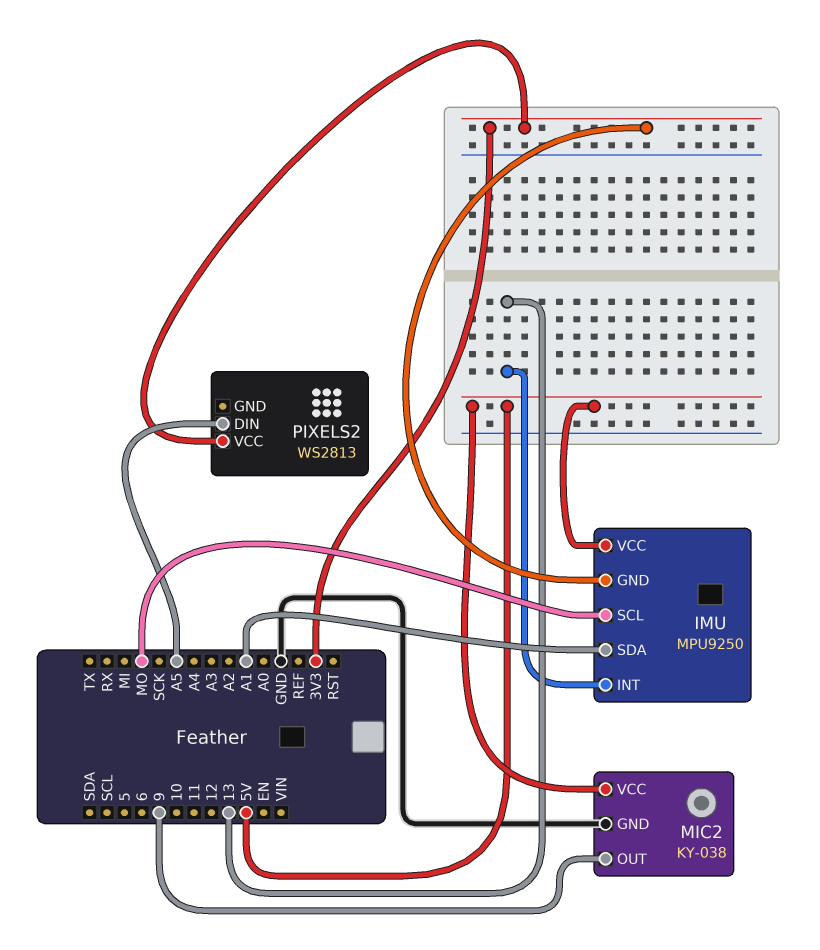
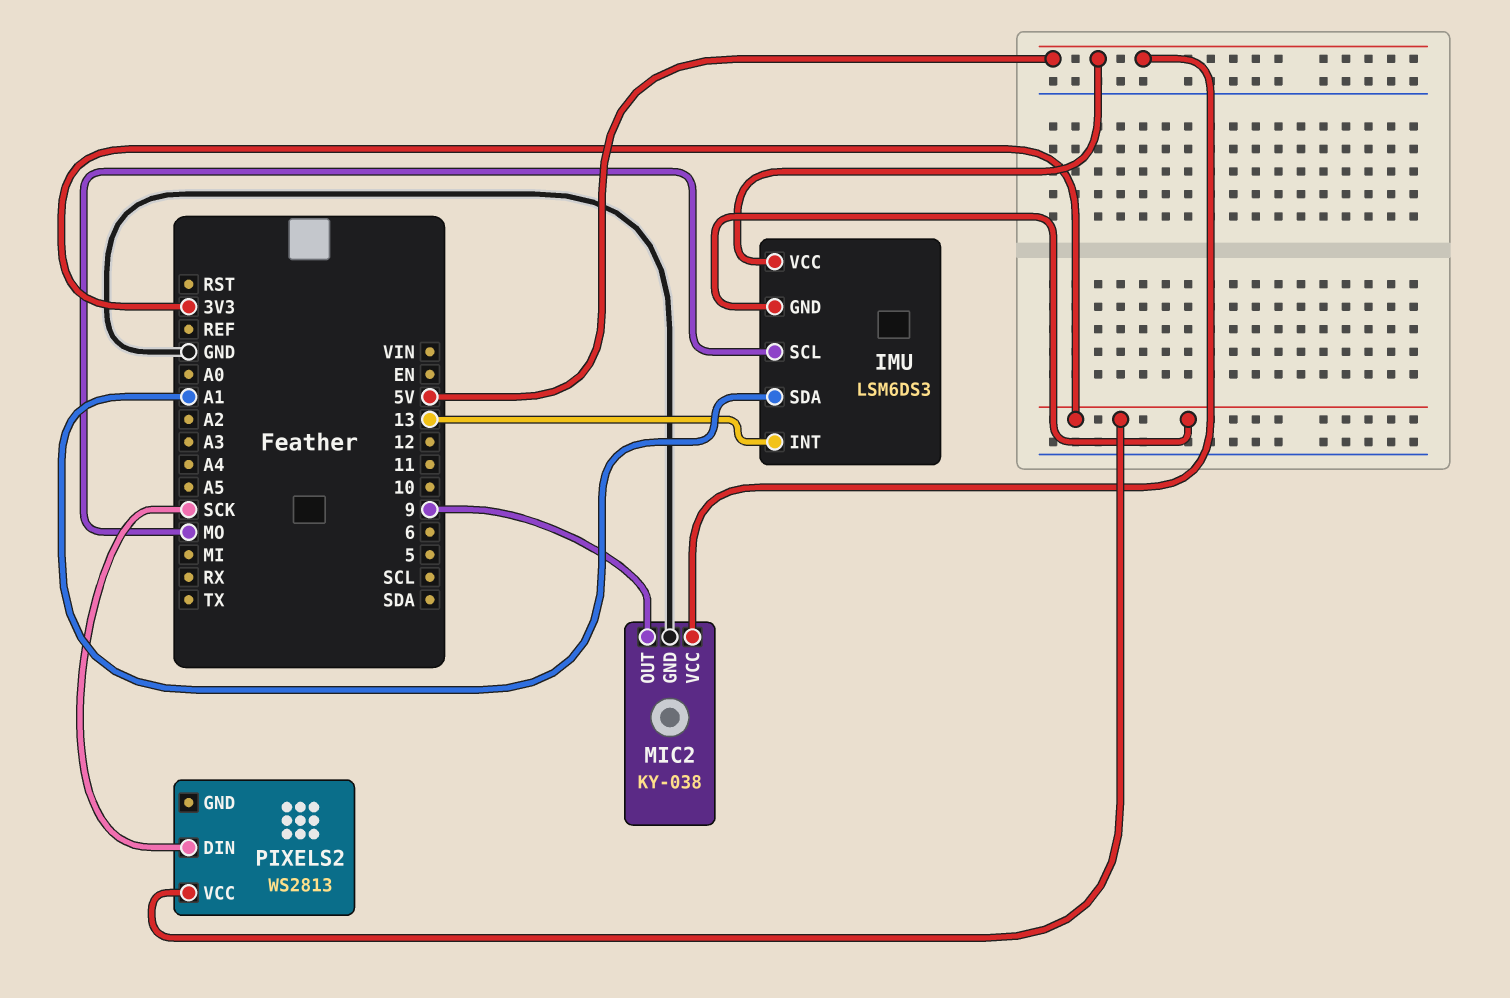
IMU: MPU9250 -> LSM6DS3
PIXELS2 pin DIN: A5 -> SCK

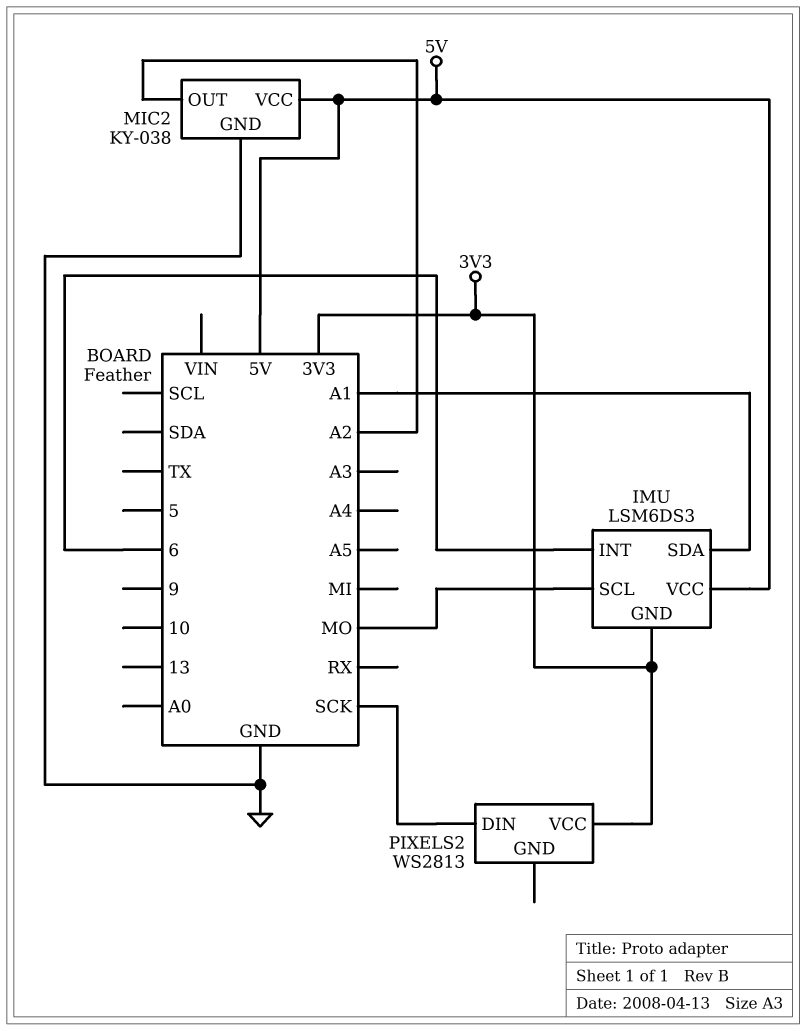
IMU pin INT: 13 -> 6
MIC2 pin OUT: 9 -> A2

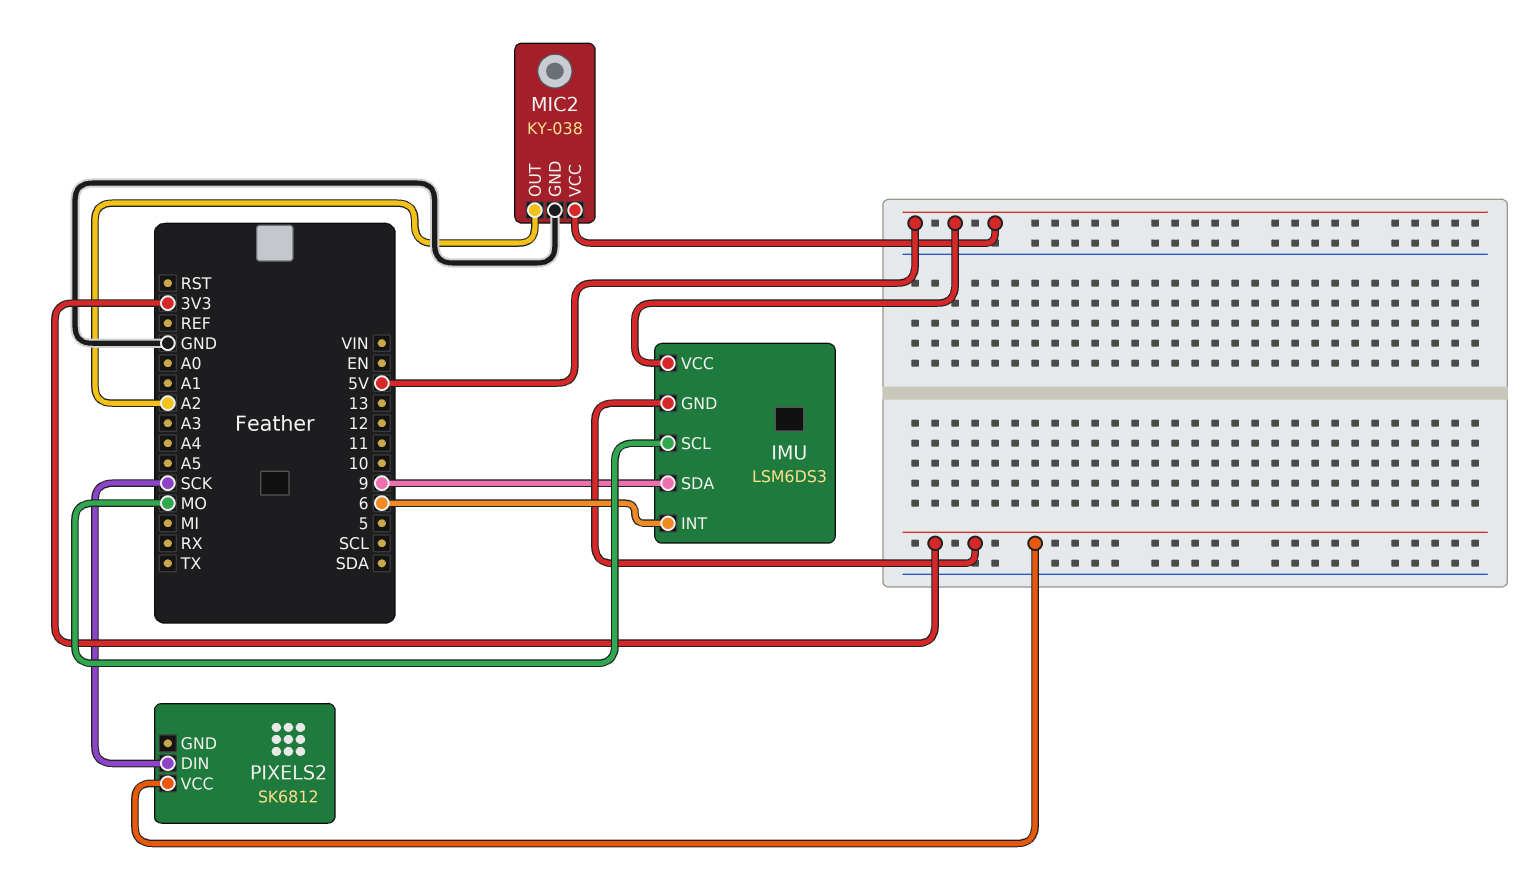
IMU pin SDA: A1 -> 9
PIXELS2: WS2813 -> SK6812

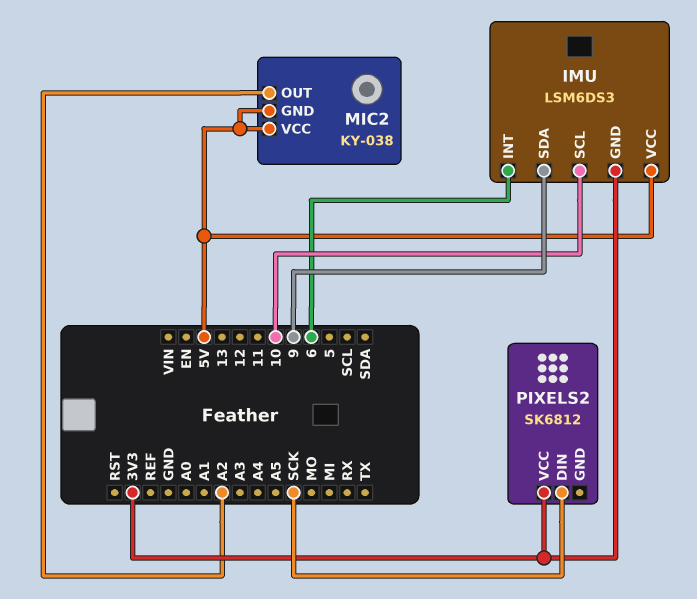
IMU pin SCL: MO -> 10
MIC2 pin GND: GND -> 5V

